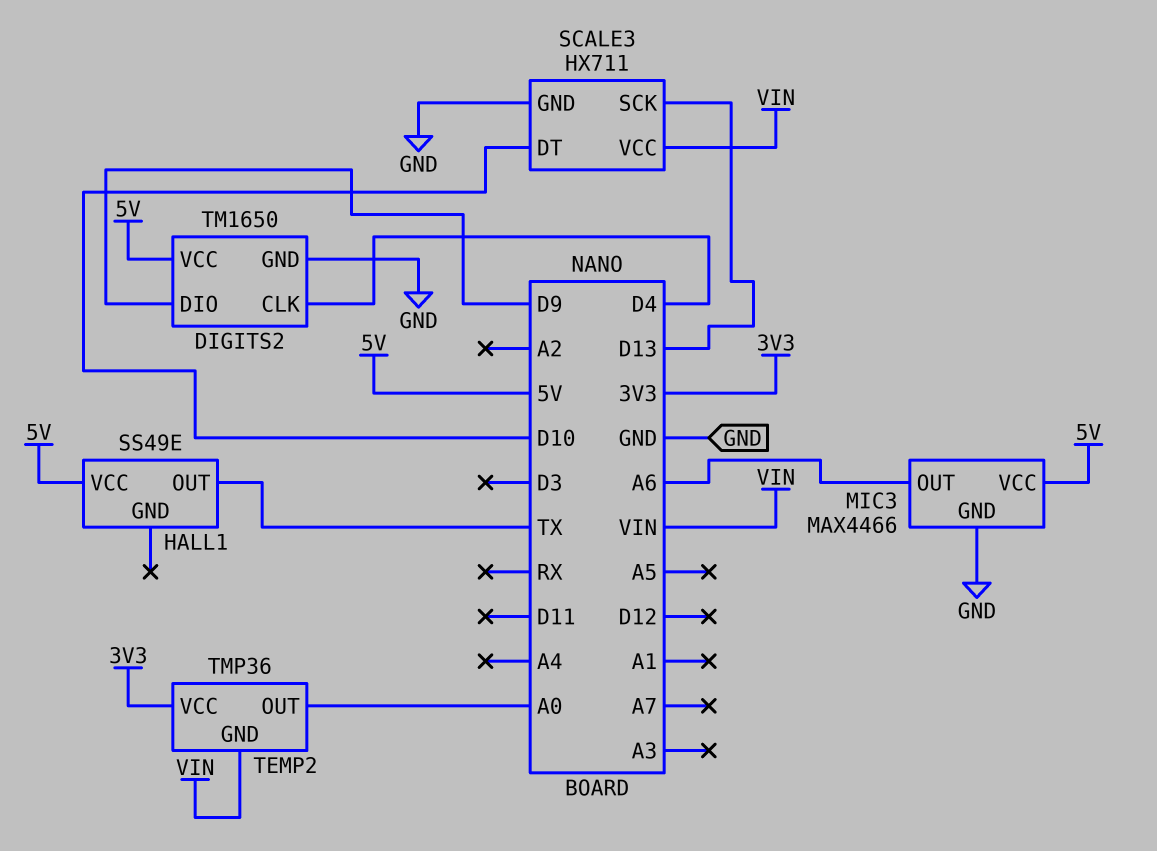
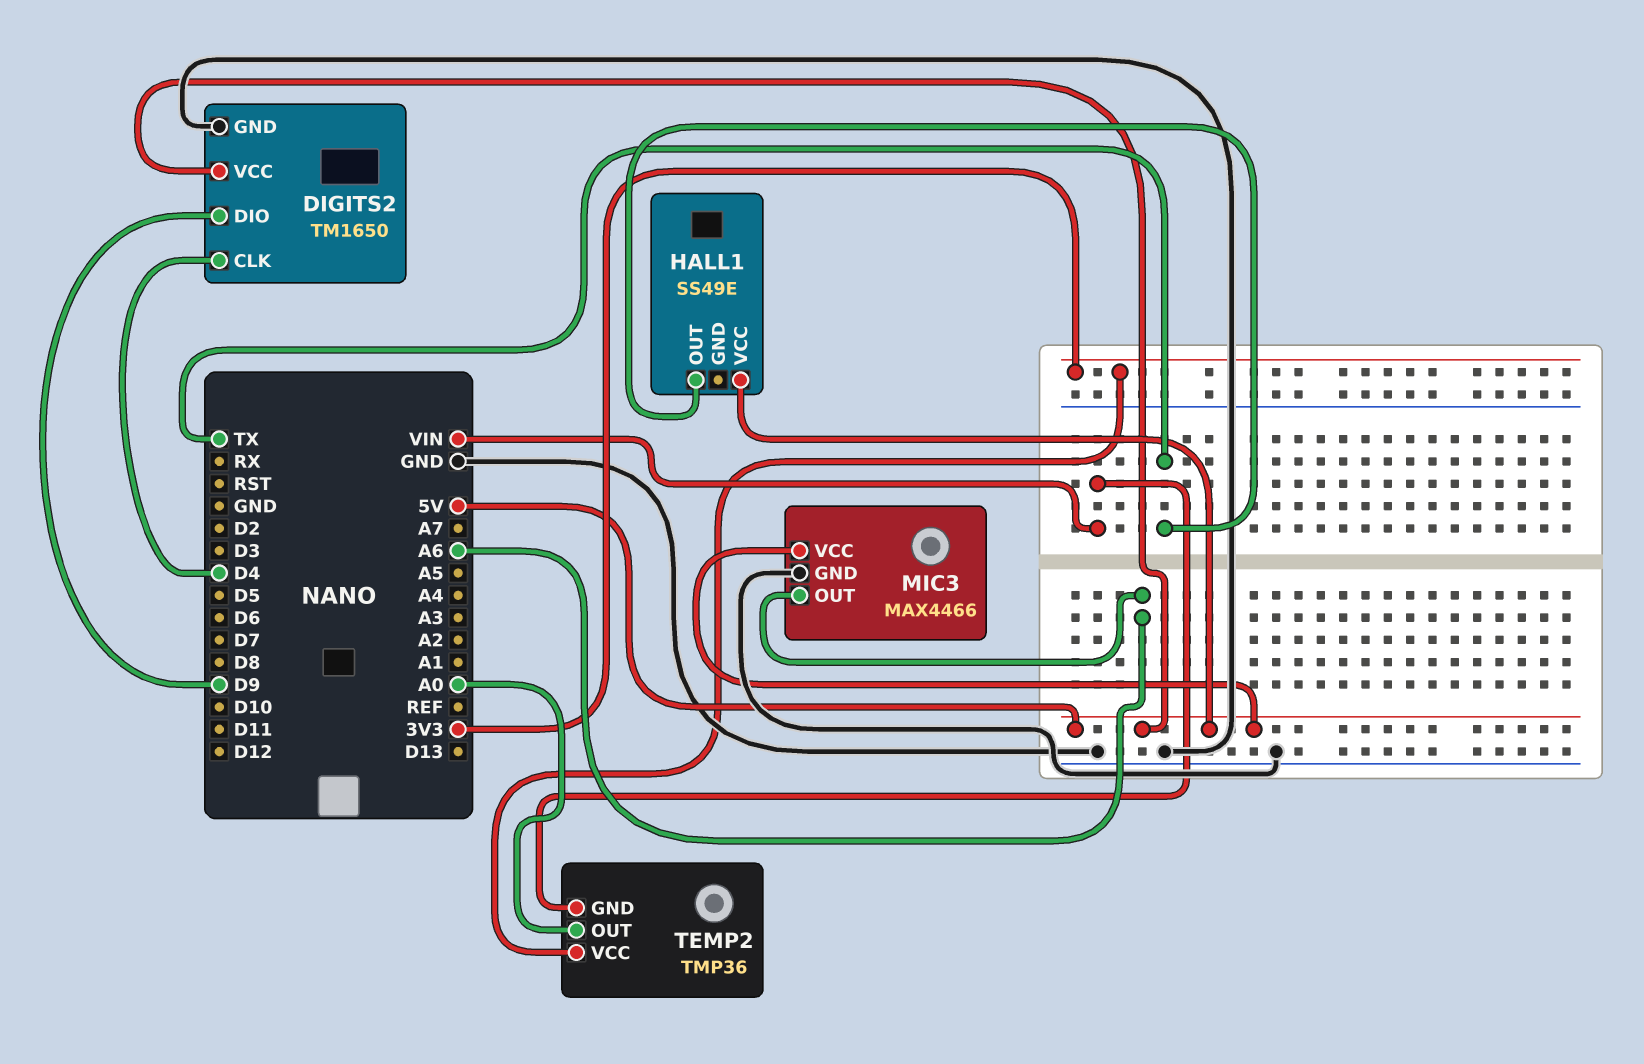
SCALE3: HX711 -> none
SCALE3 pin DT: D10 -> none
SCALE3 pin GND: GND -> none
SCALE3 pin SCK: D13 -> none
SCALE3 pin VCC: VIN -> none

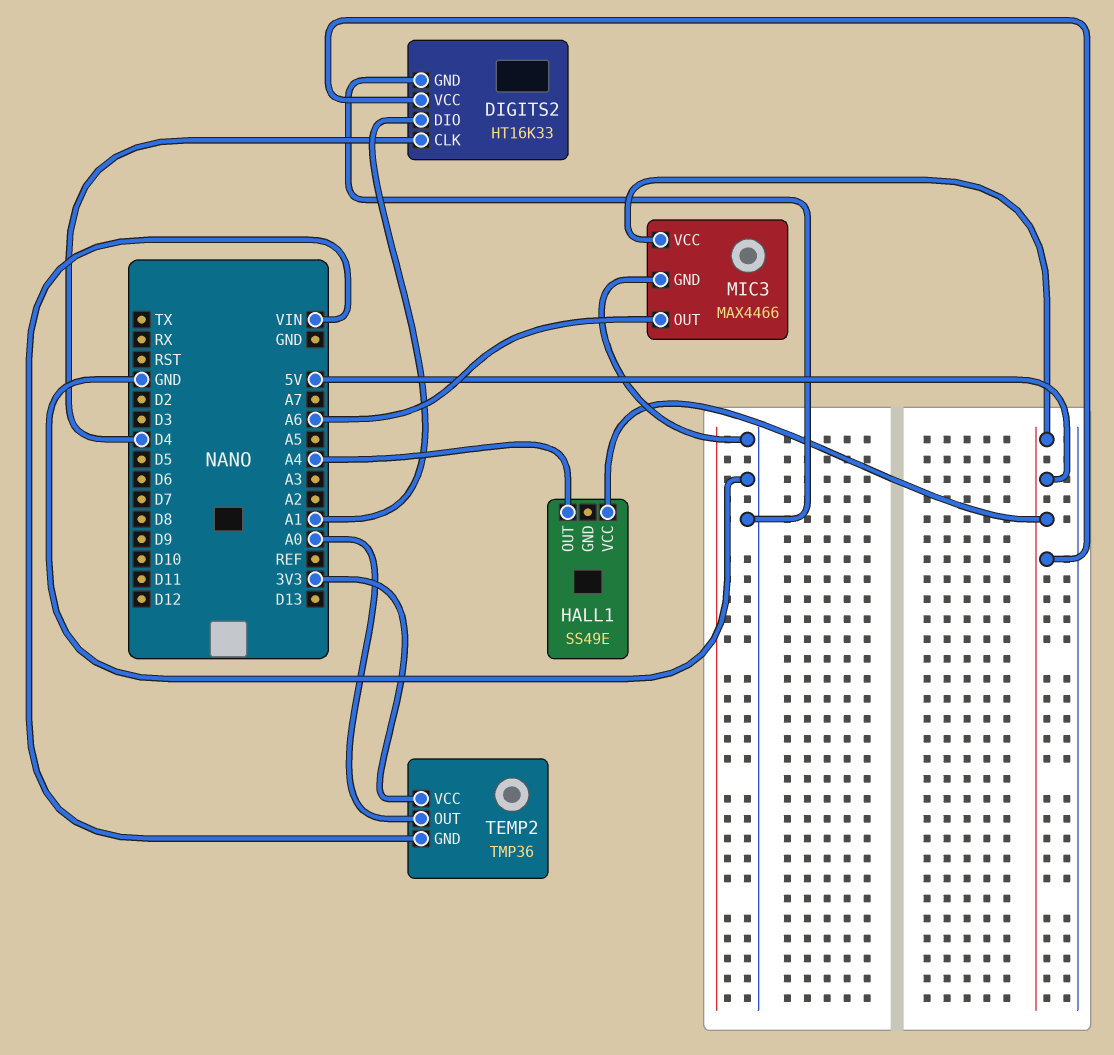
DIGITS2: TM1650 -> HT16K33
DIGITS2 pin DIO: D9 -> A1
HALL1 pin OUT: TX -> A4

